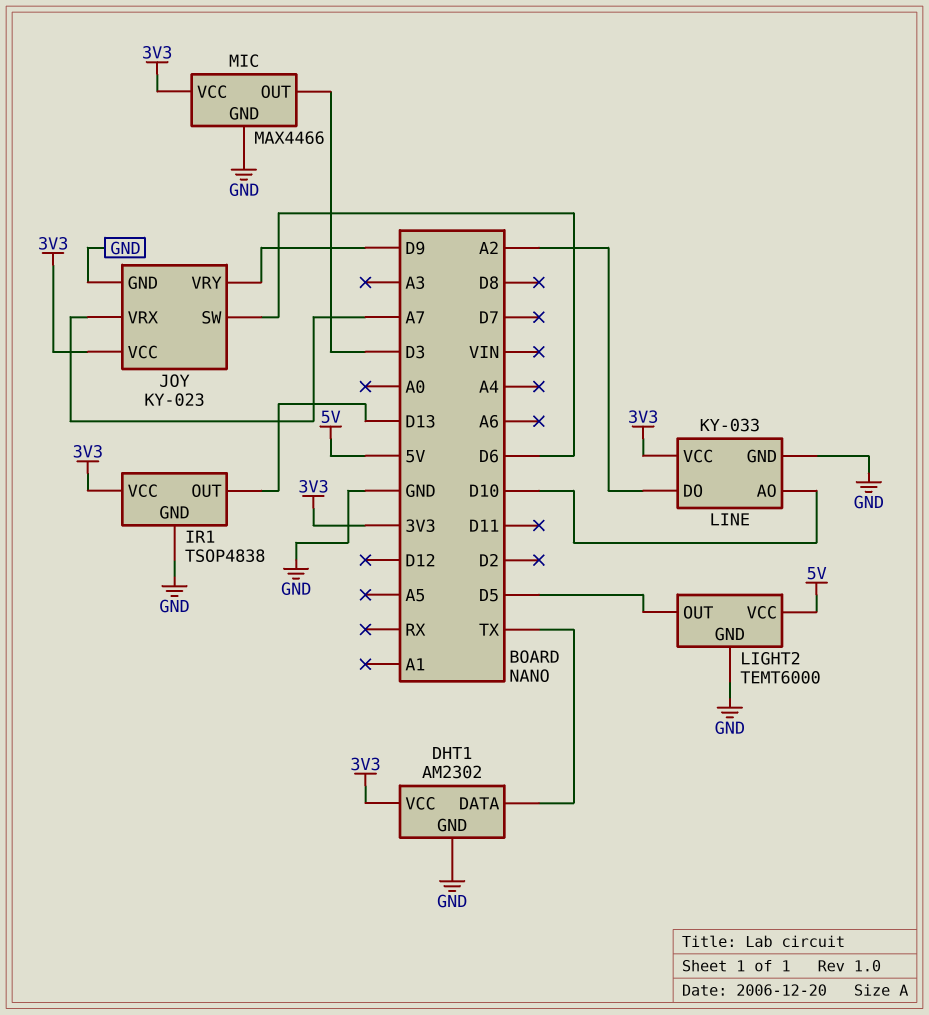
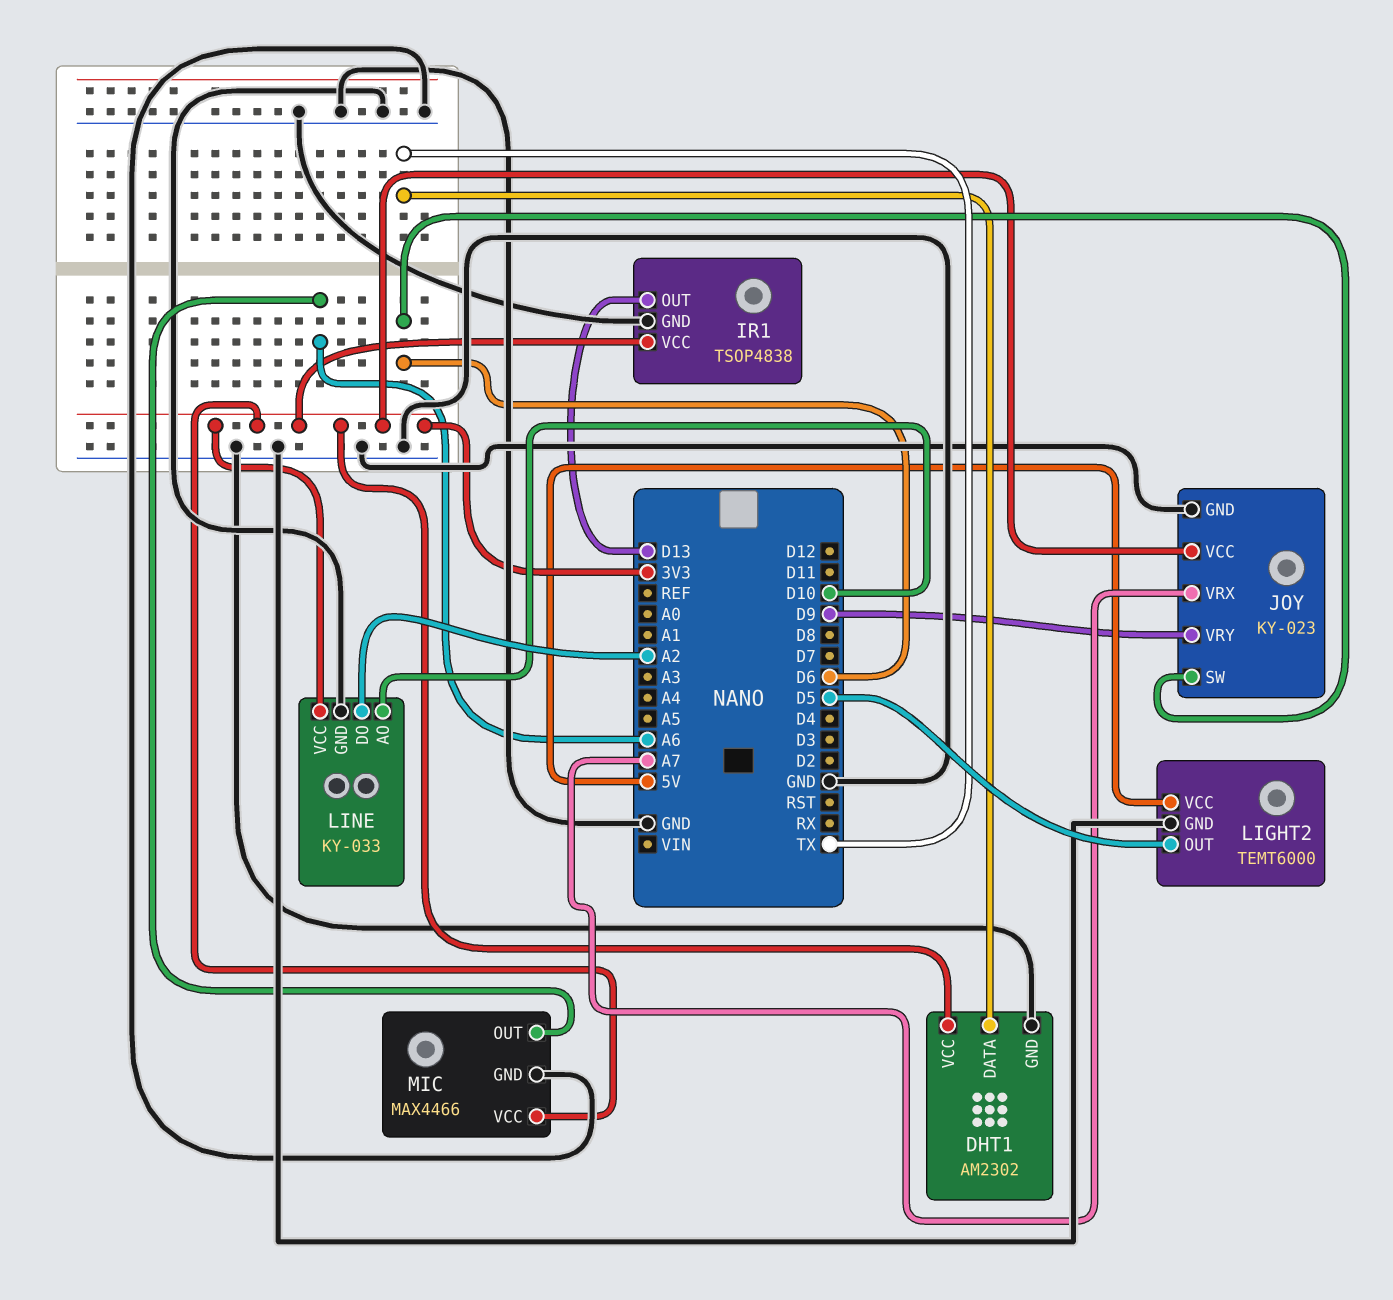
MIC pin OUT: D3 -> A6

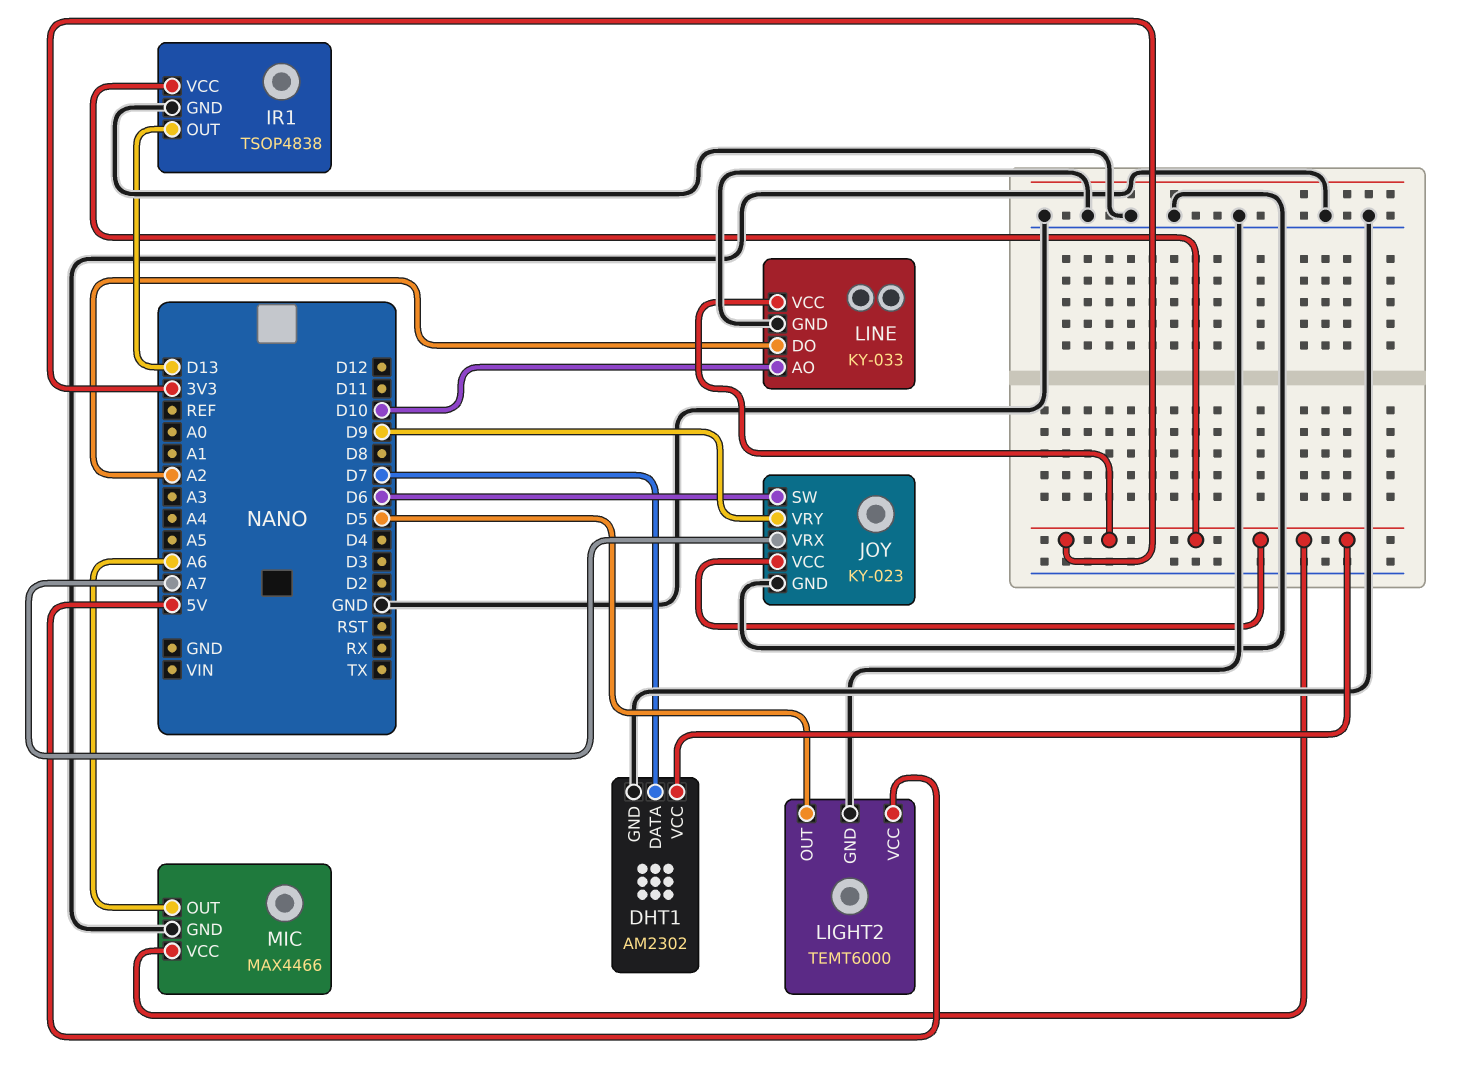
DHT1 pin DATA: TX -> D7

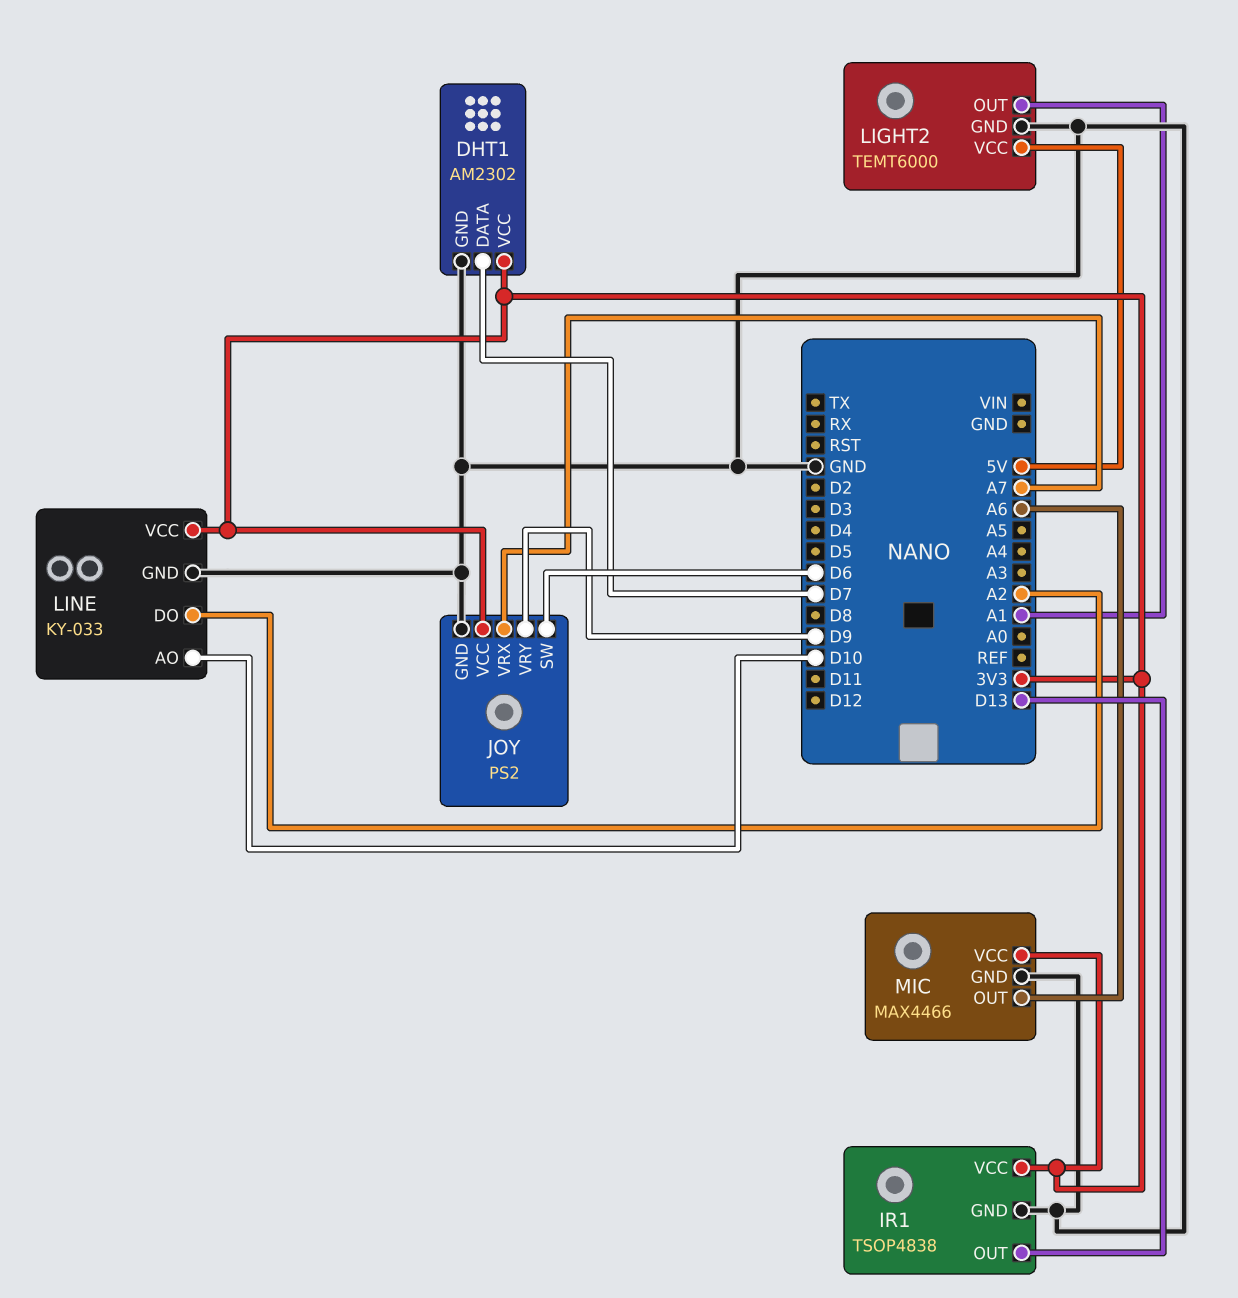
JOY: KY-023 -> PS2
LIGHT2 pin OUT: D5 -> A1

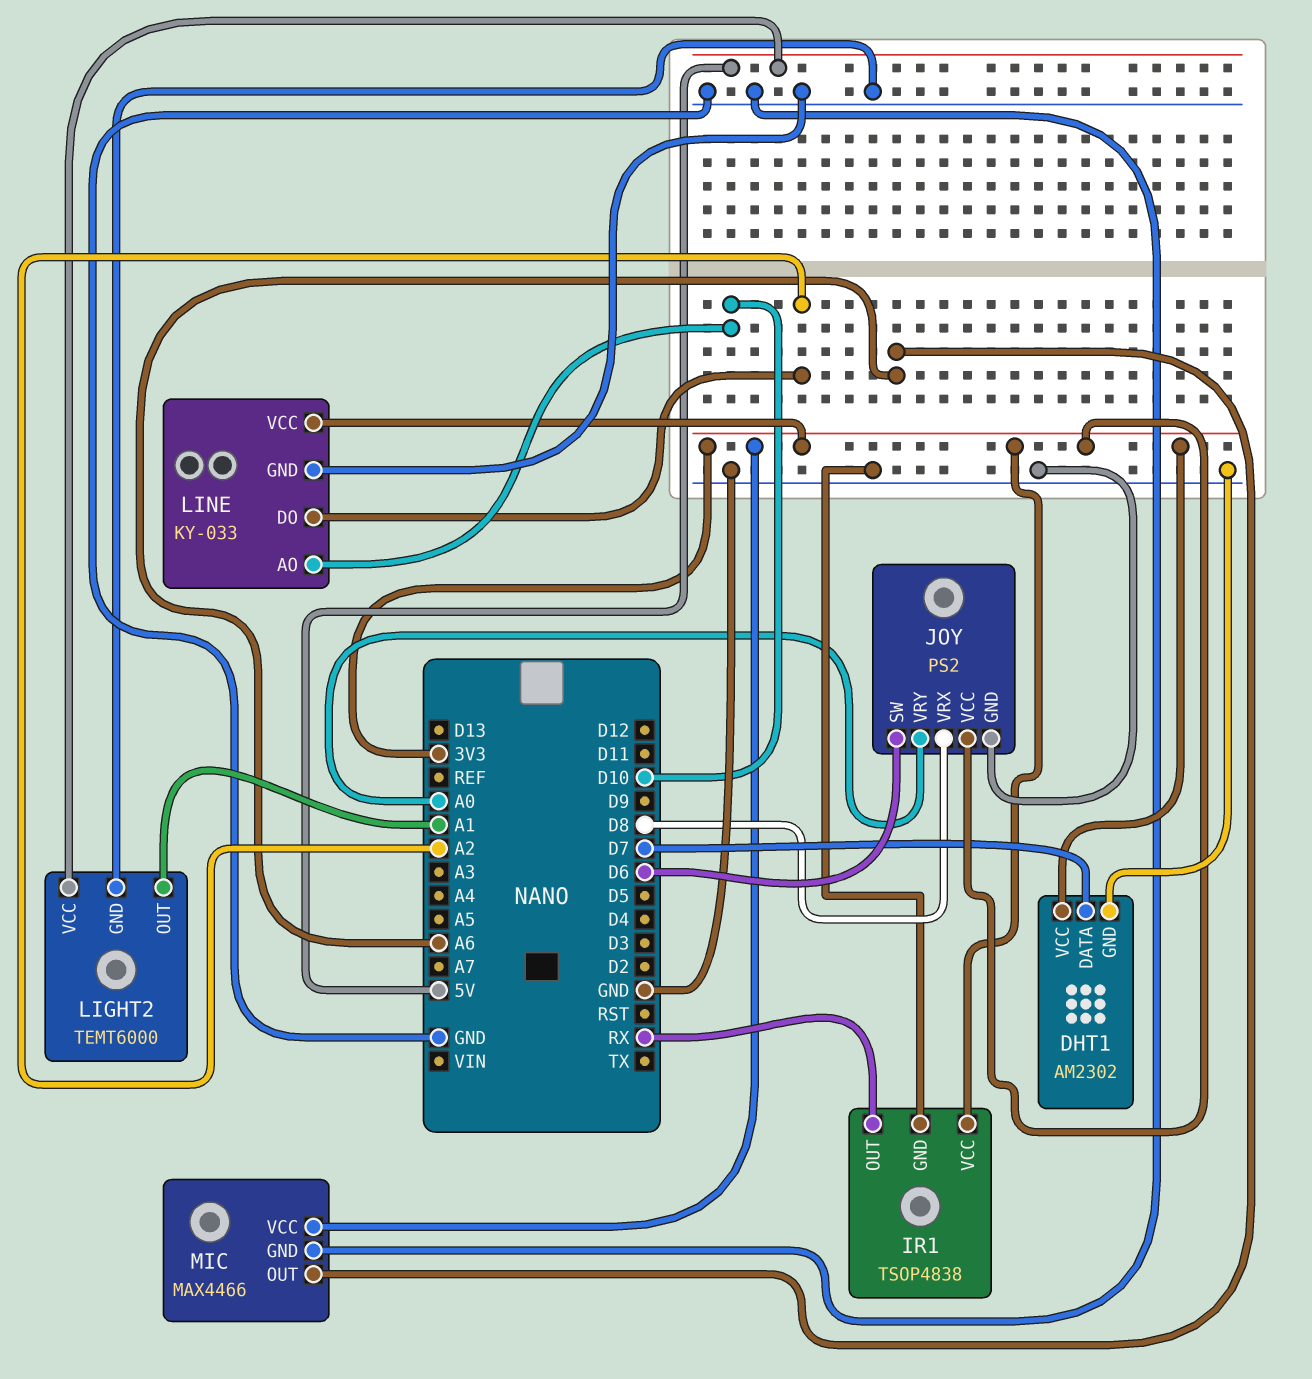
IR1 pin OUT: D13 -> RX
JOY pin VRX: A7 -> D8
JOY pin VRY: D9 -> A0

